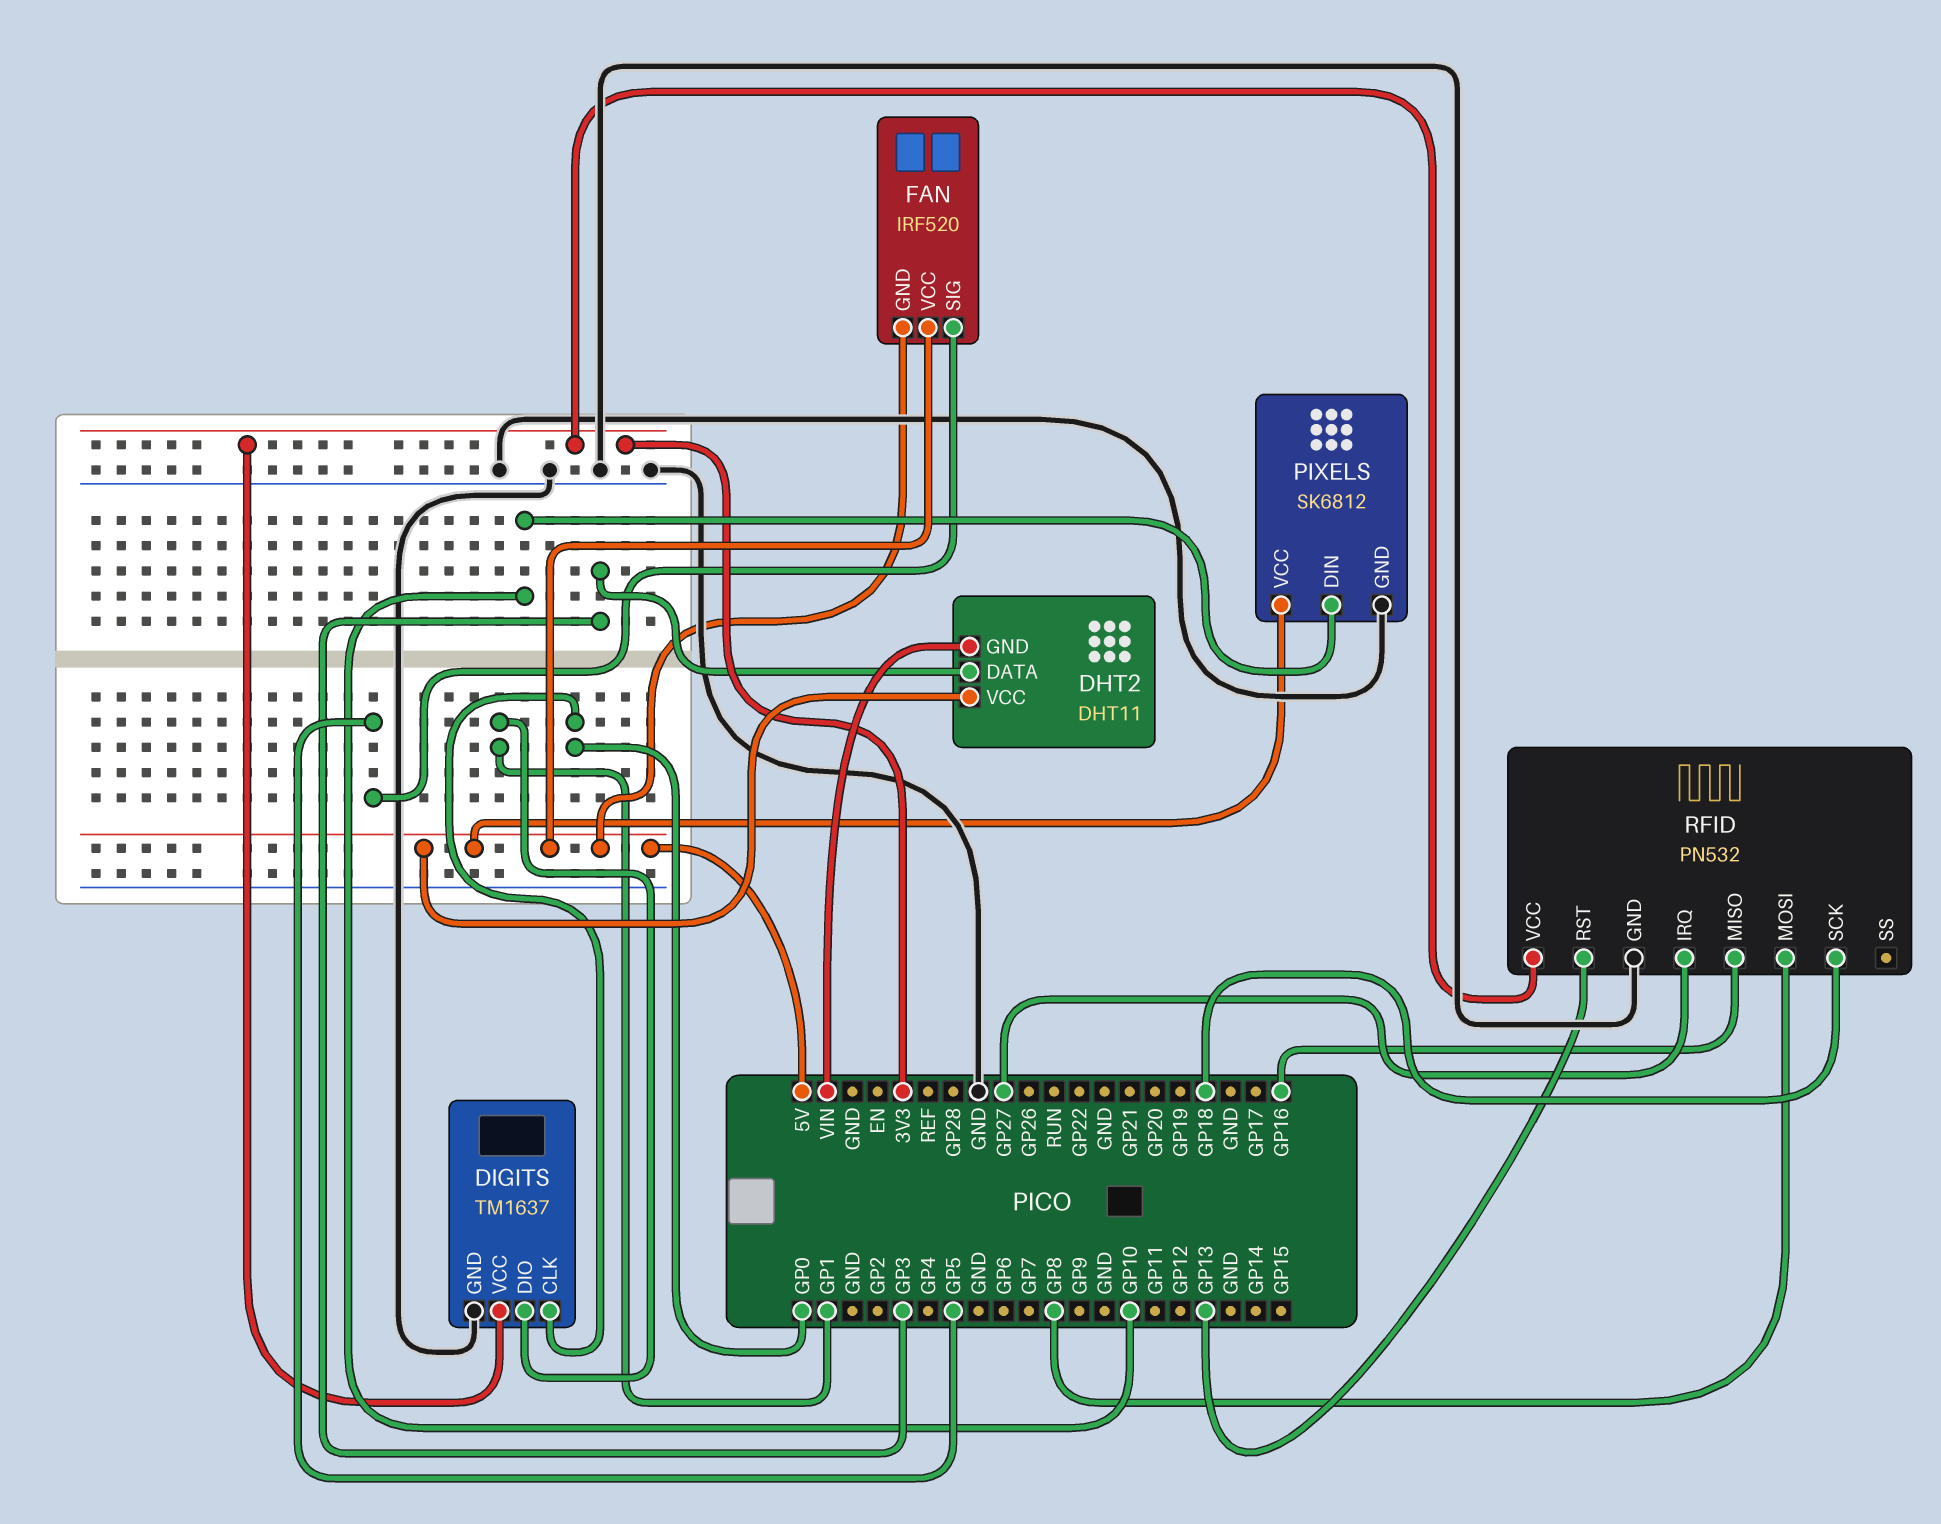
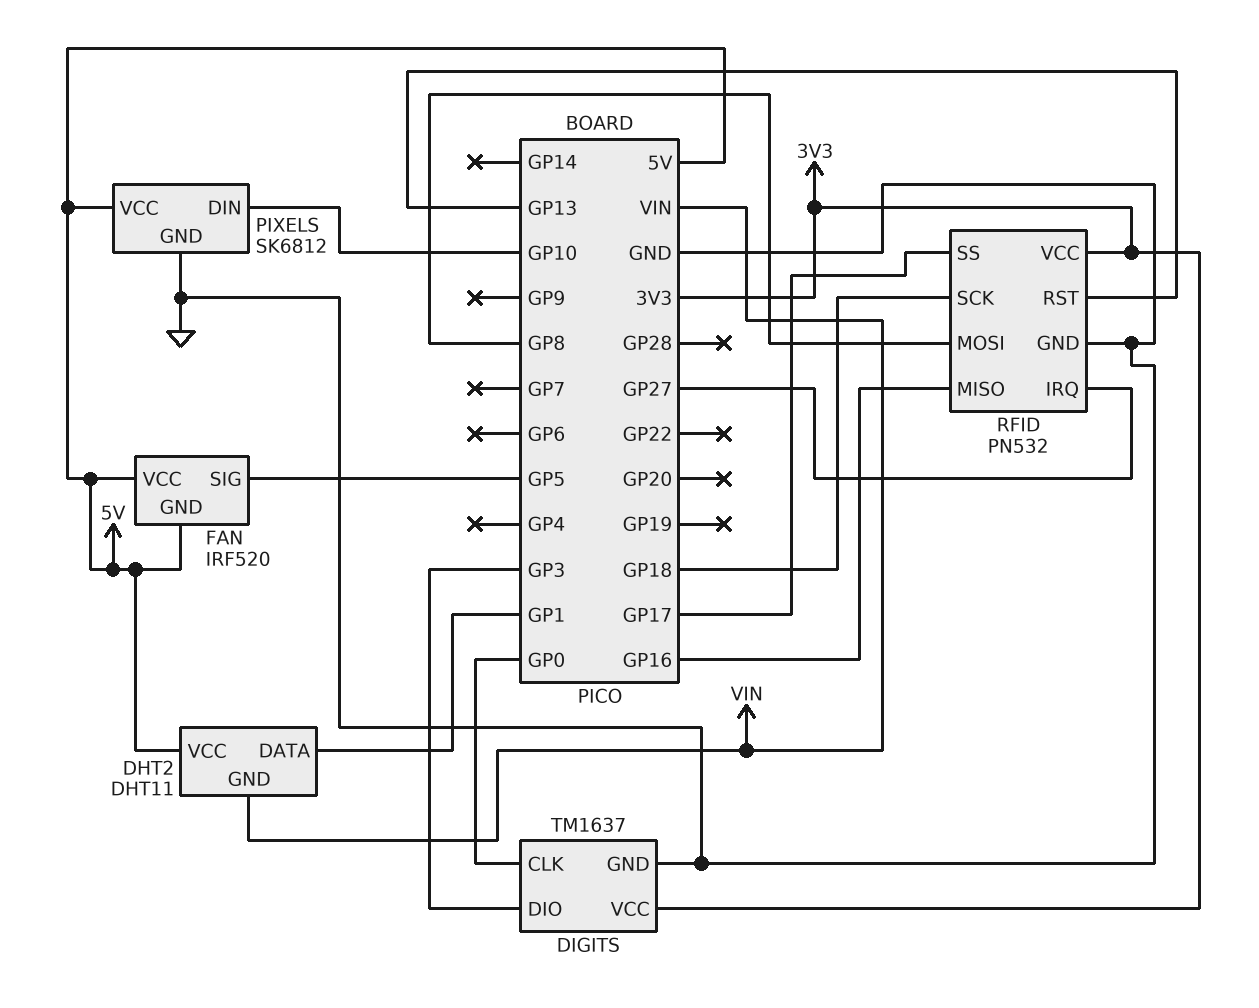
DHT2 pin DATA: GP3 -> GP1
DIGITS pin DIO: GP1 -> GP3
RFID pin SS: none -> GP17

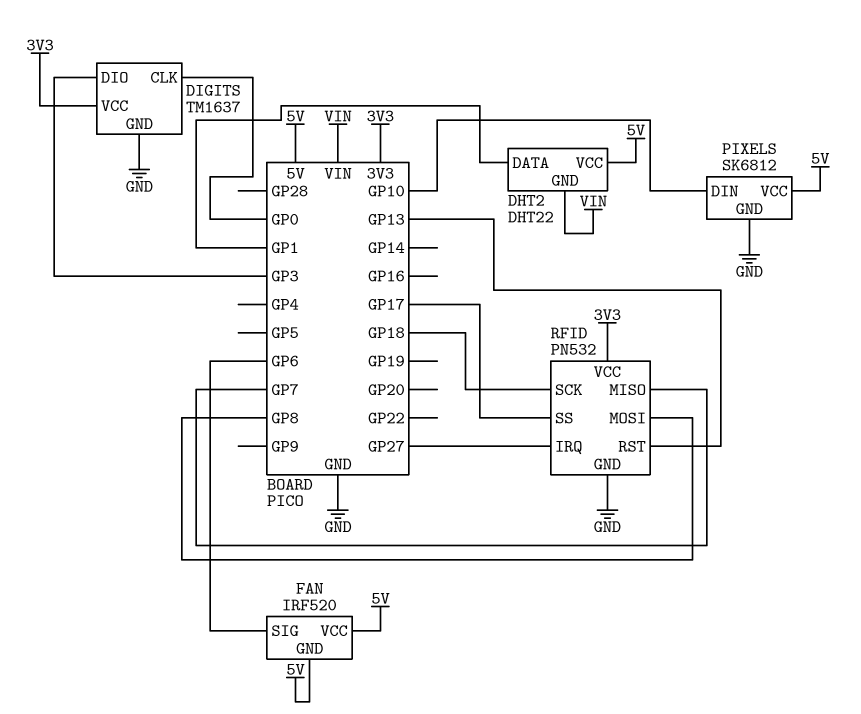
DHT2: DHT11 -> DHT22
FAN pin SIG: GP5 -> GP6
RFID pin MISO: GP16 -> GP7

